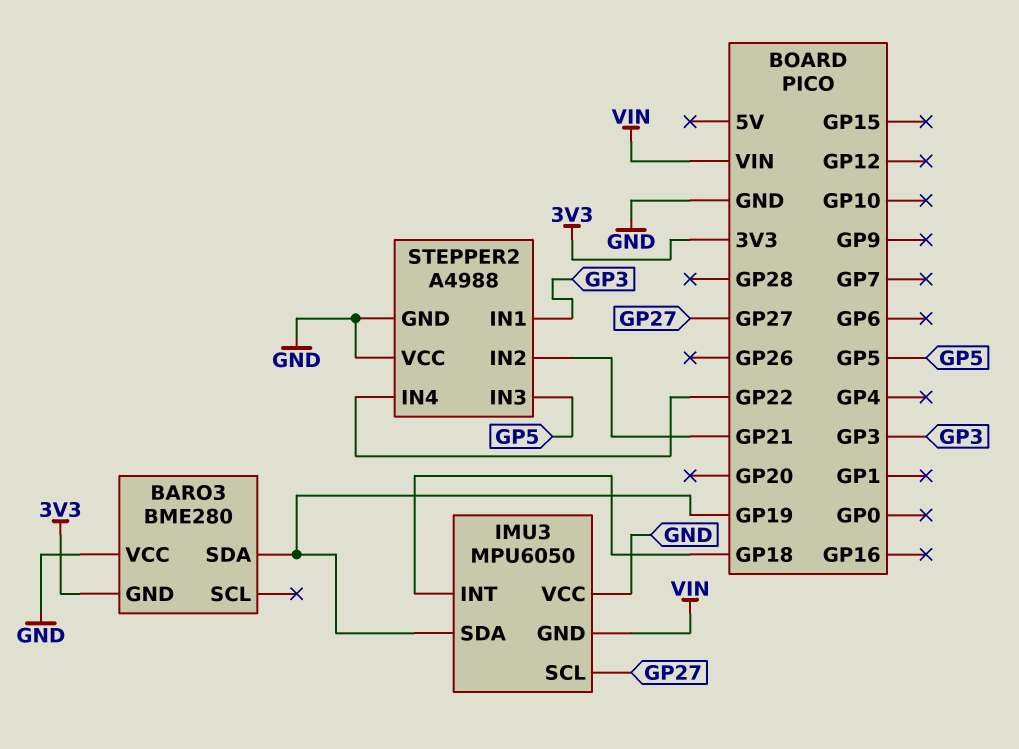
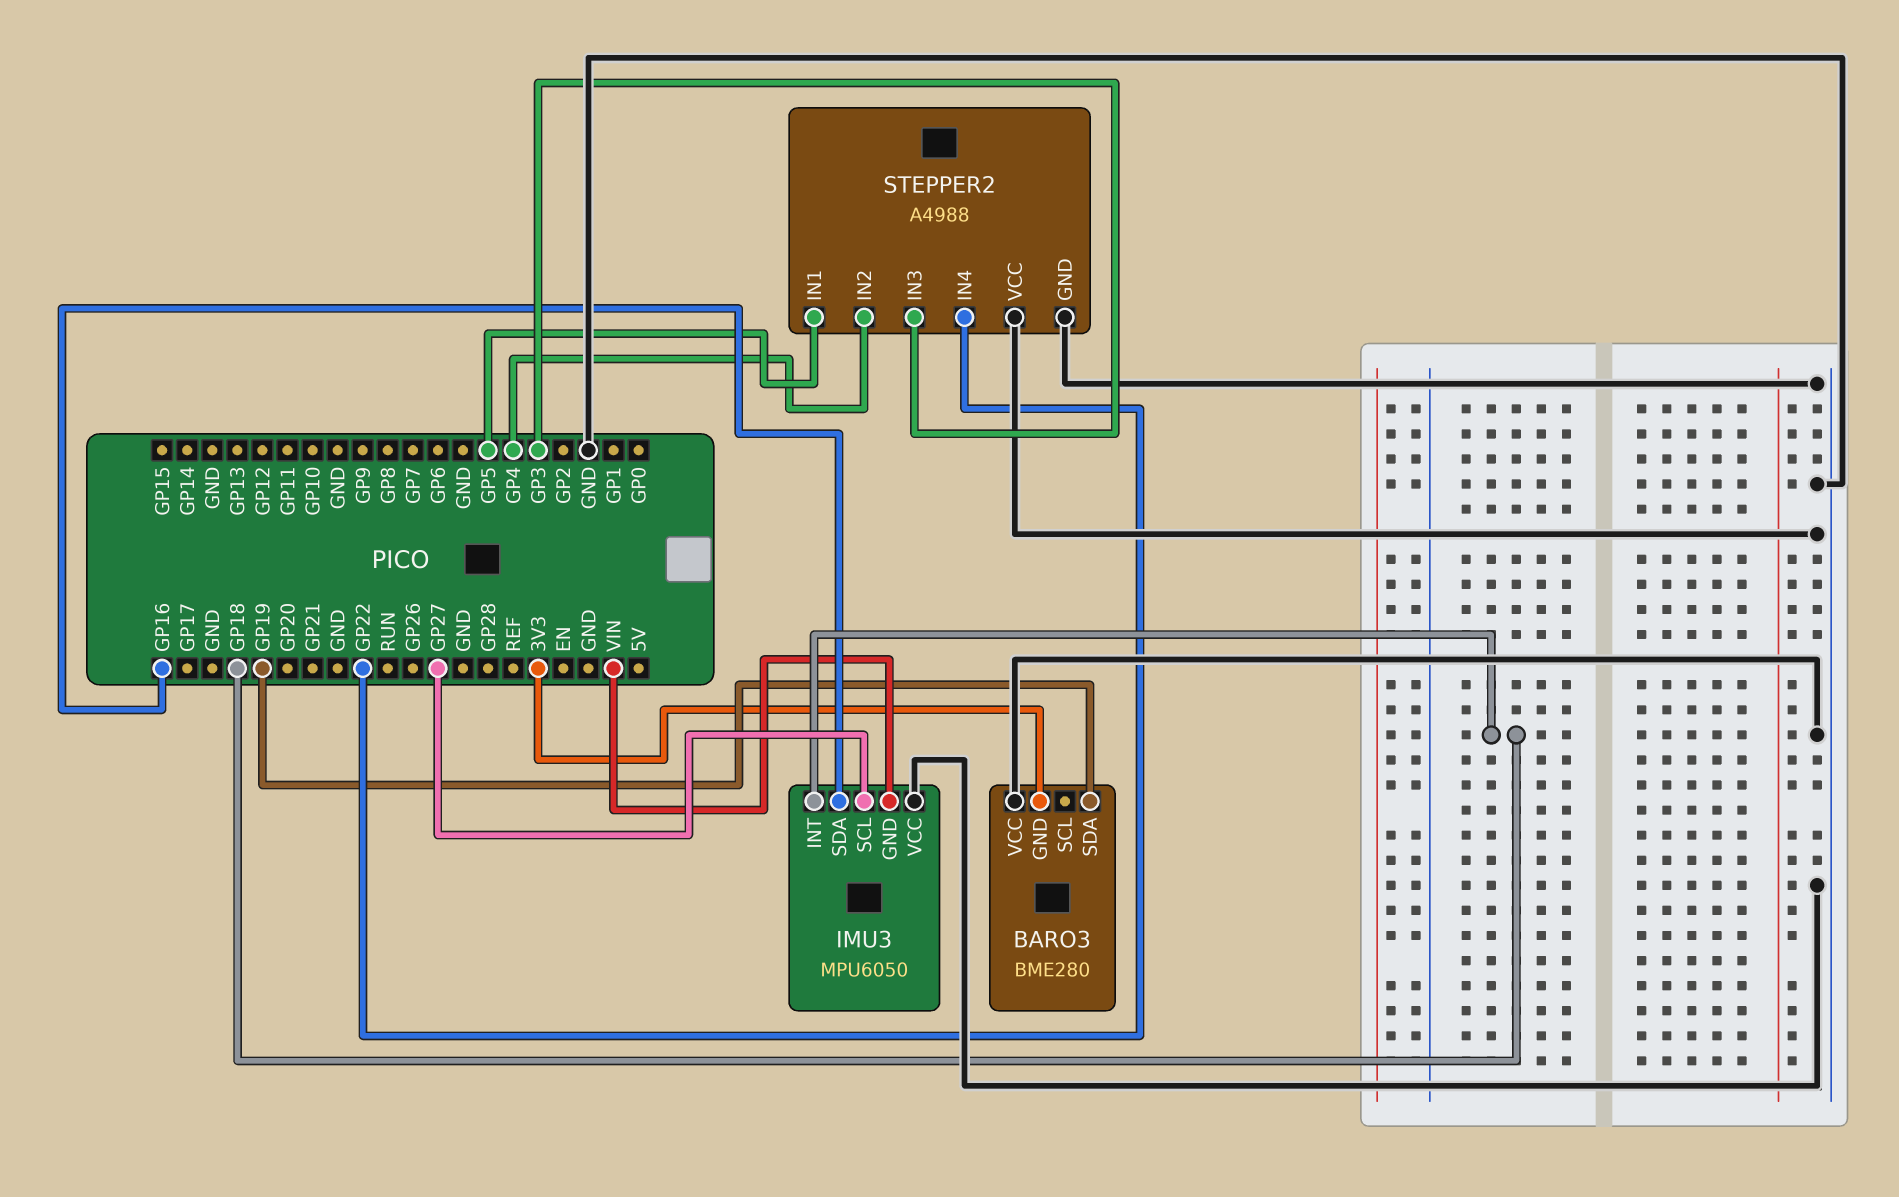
IMU3 pin SDA: GP19 -> GP16
STEPPER2 pin IN1: GP3 -> GP5
STEPPER2 pin IN2: GP21 -> GP4
STEPPER2 pin IN3: GP5 -> GP3

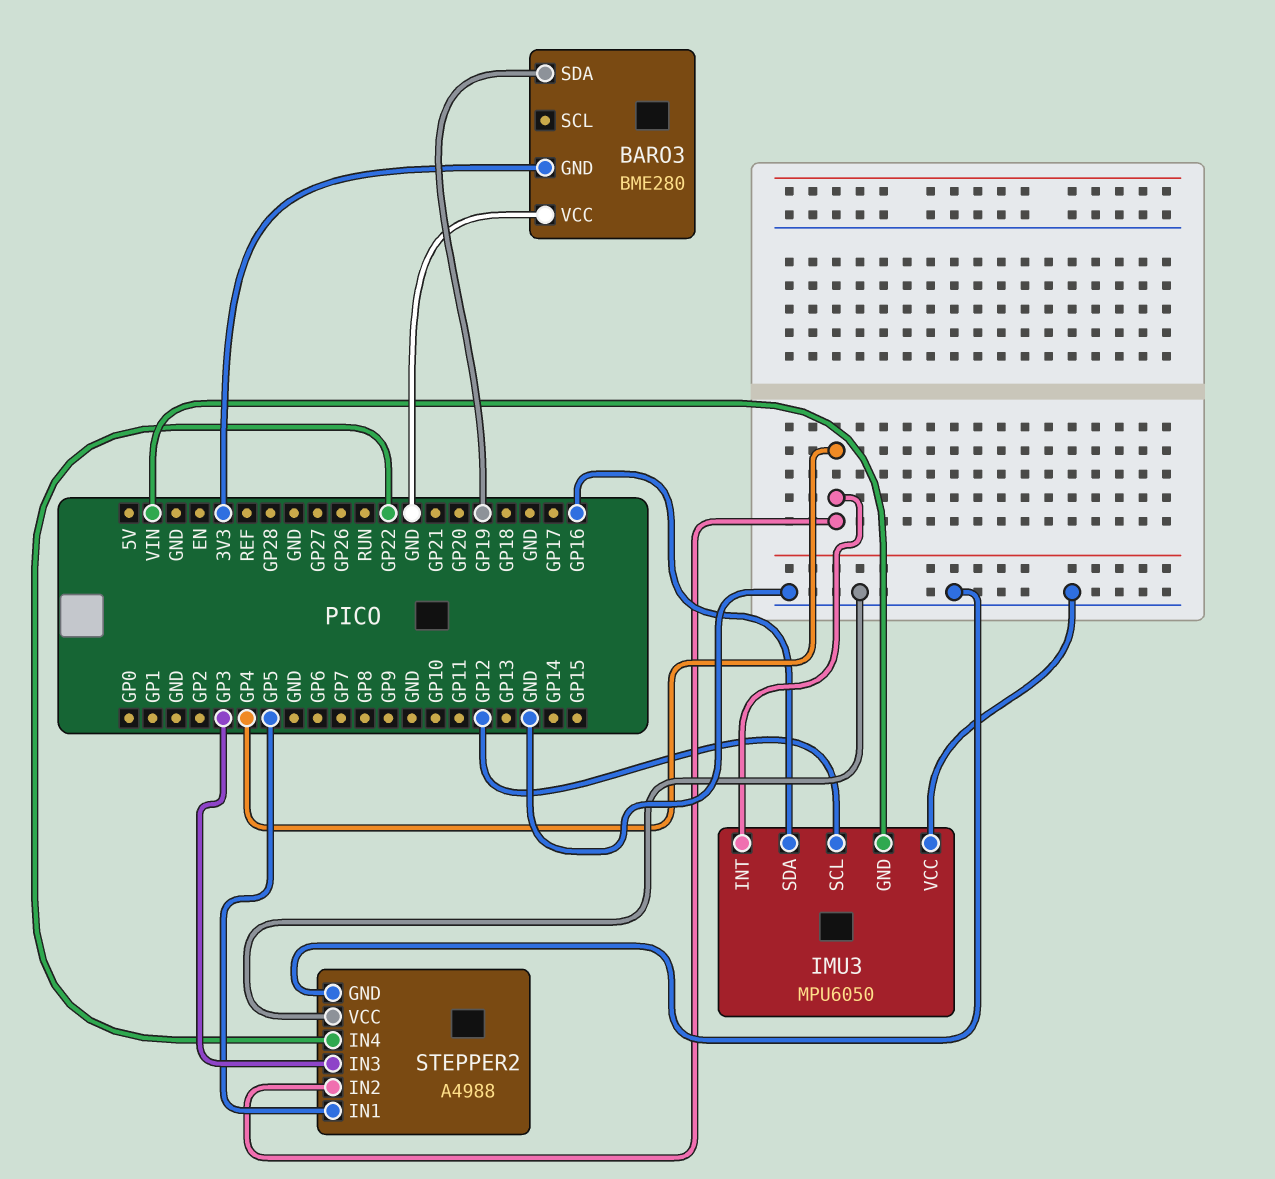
IMU3 pin INT: GP18 -> GP4
IMU3 pin SCL: GP27 -> GP12

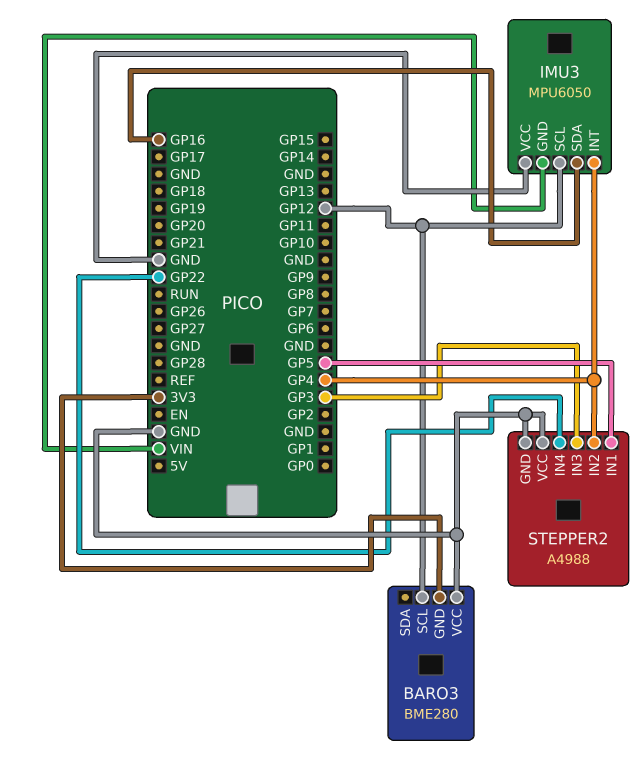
BARO3 pin SCL: none -> GP12
BARO3 pin SDA: GP19 -> none

